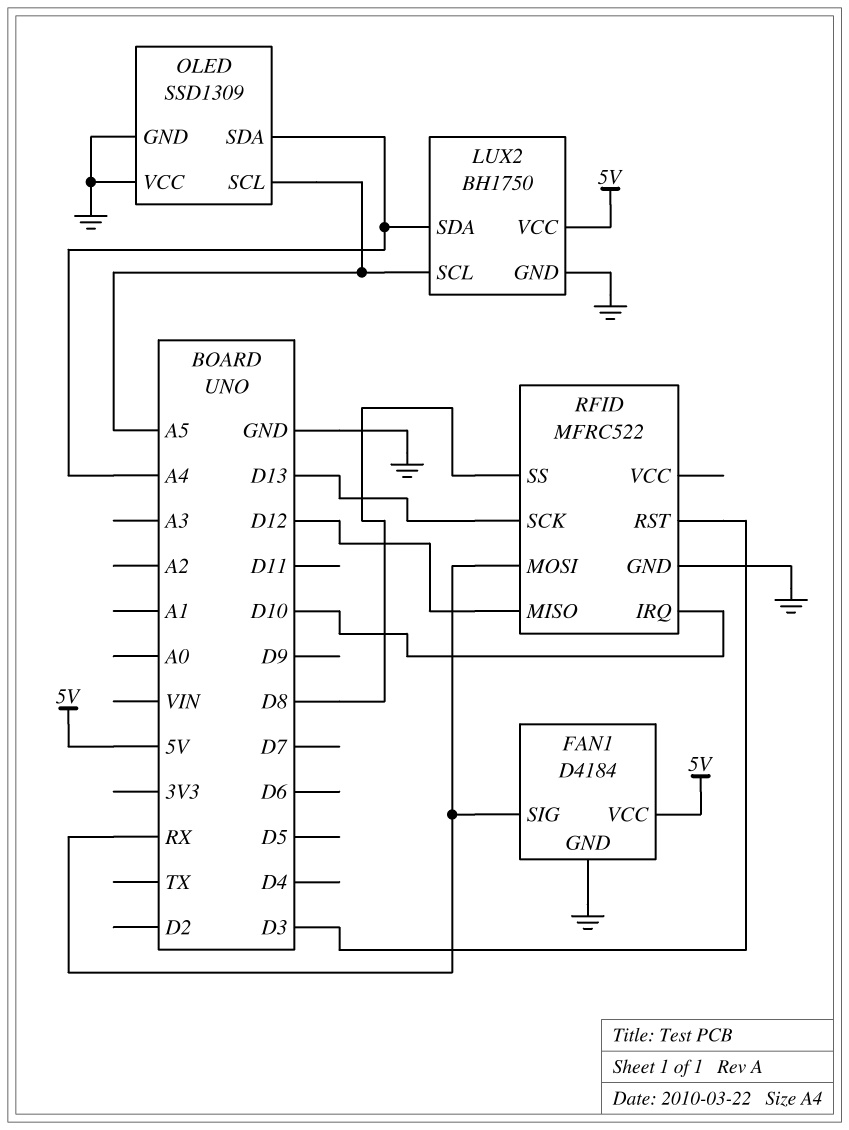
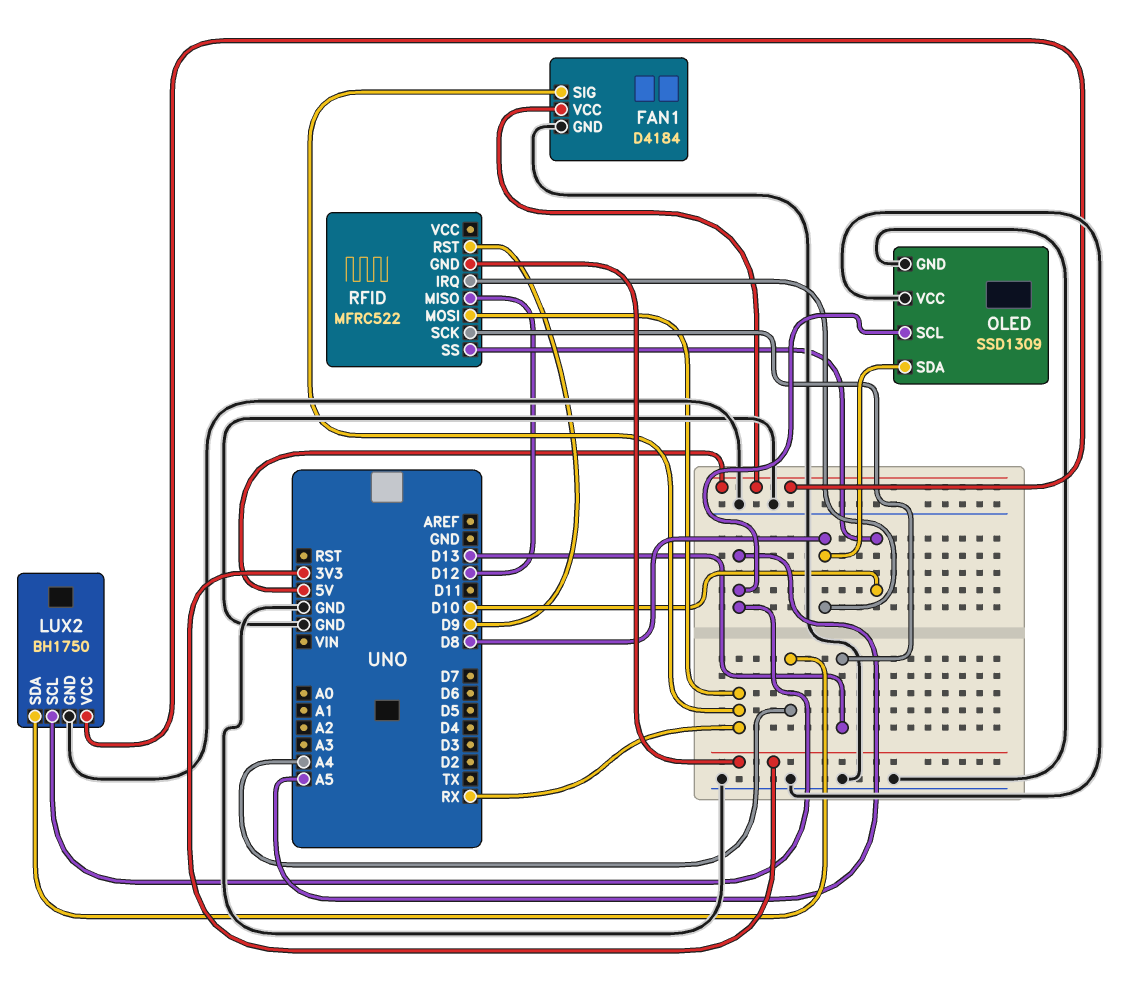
OLED pin SDA: A4 -> D8
RFID pin GND: GND -> 3V3
RFID pin IRQ: D10 -> D8
RFID pin RST: D3 -> D9
RFID pin SS: D8 -> D10

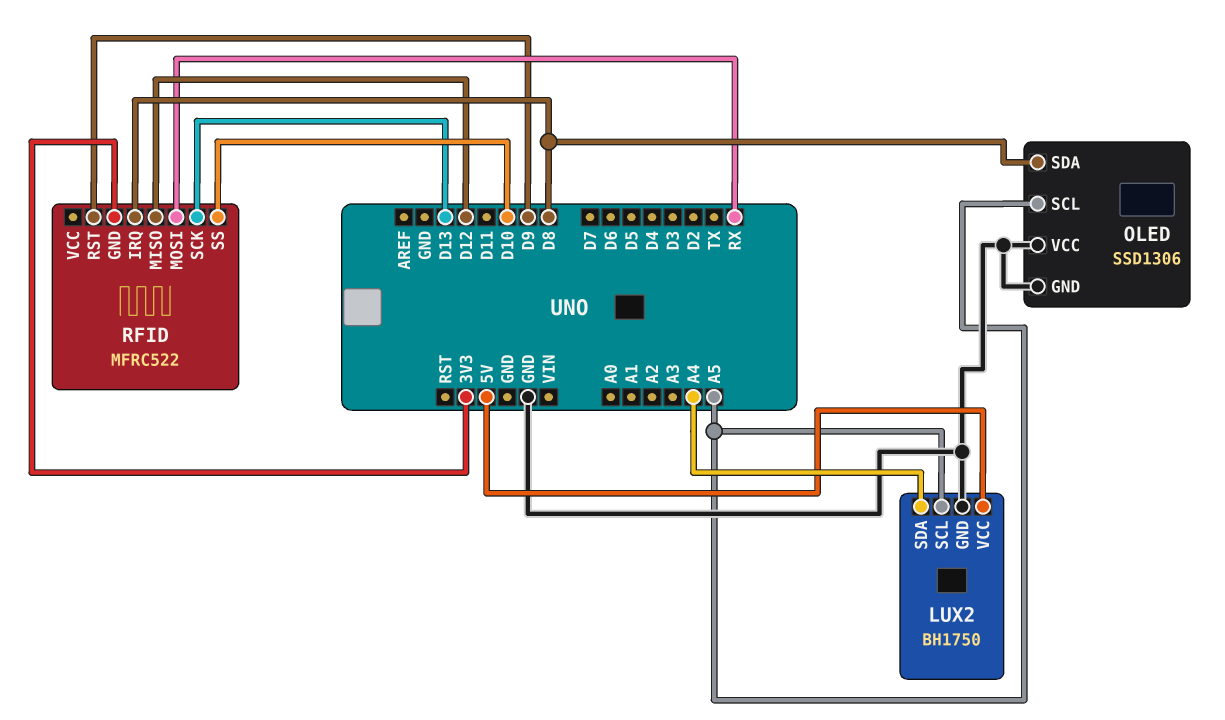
FAN1: D4184 -> none
FAN1 pin GND: GND -> none
FAN1 pin SIG: RX -> none
FAN1 pin VCC: 5V -> none
OLED: SSD1309 -> SSD1306

